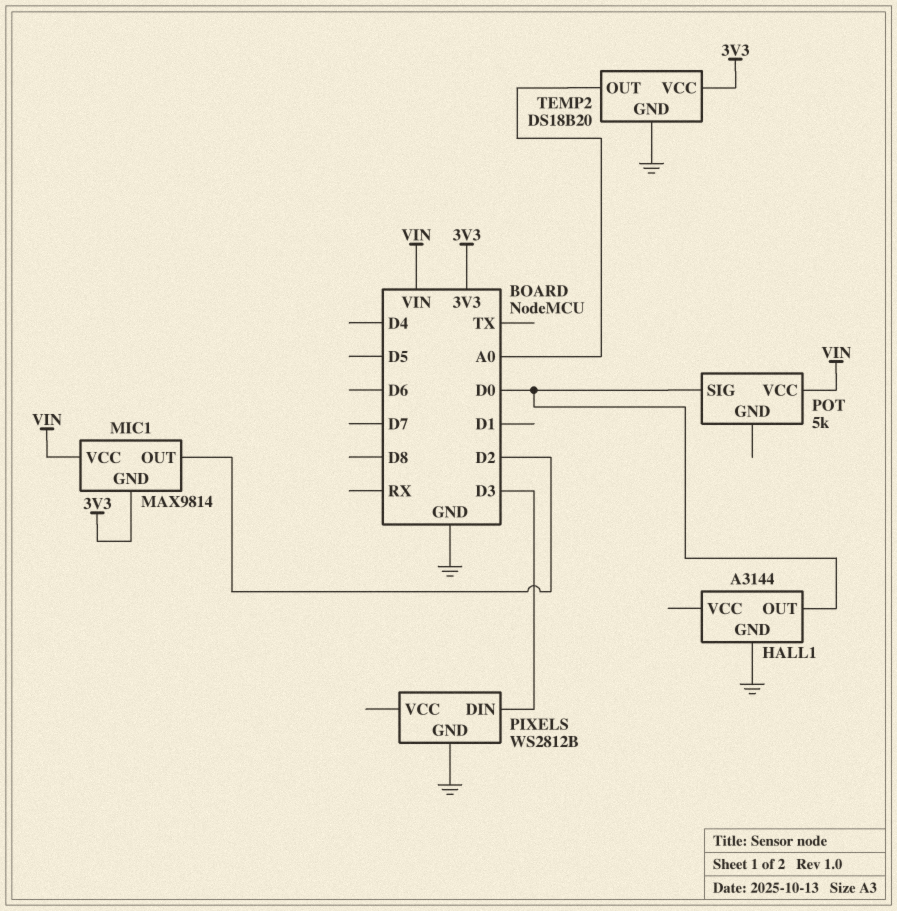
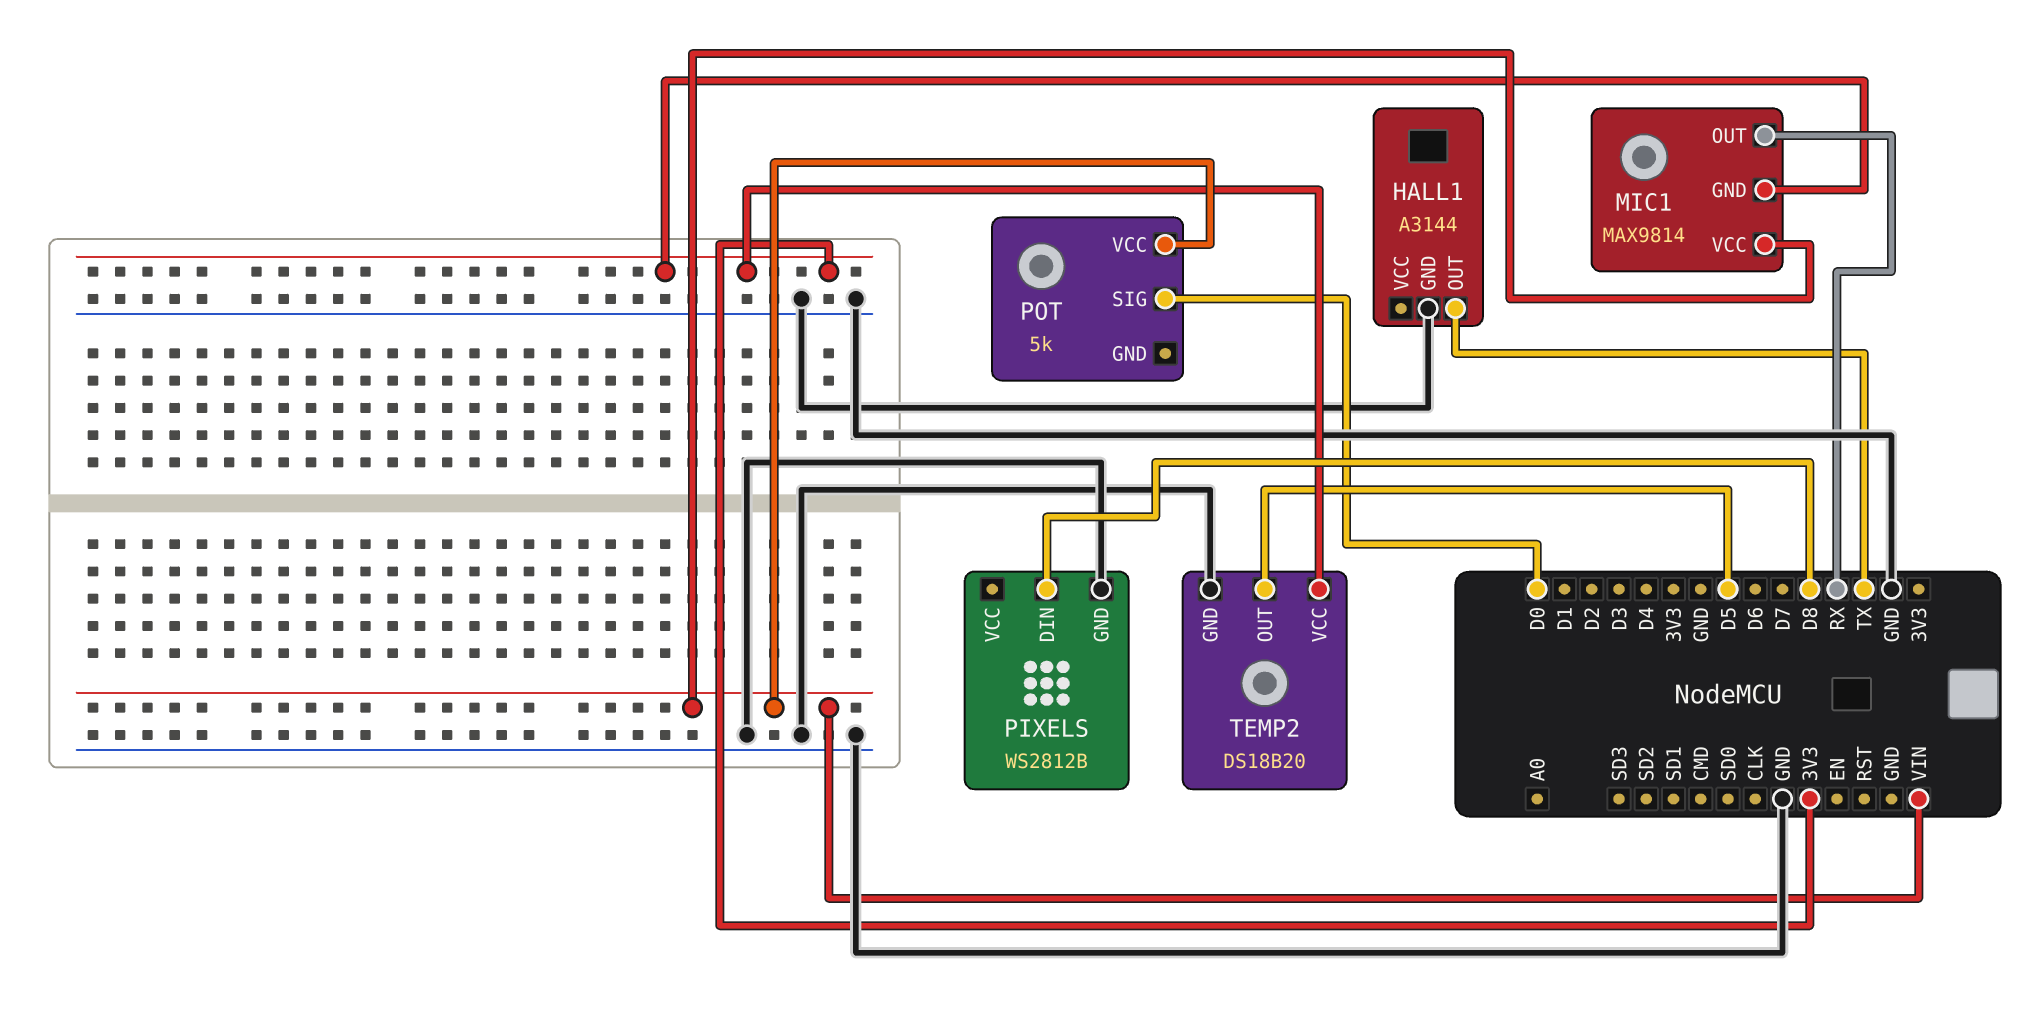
HALL1 pin OUT: D0 -> TX
MIC1 pin OUT: D2 -> RX
PIXELS pin DIN: D3 -> D8
TEMP2 pin OUT: A0 -> D5

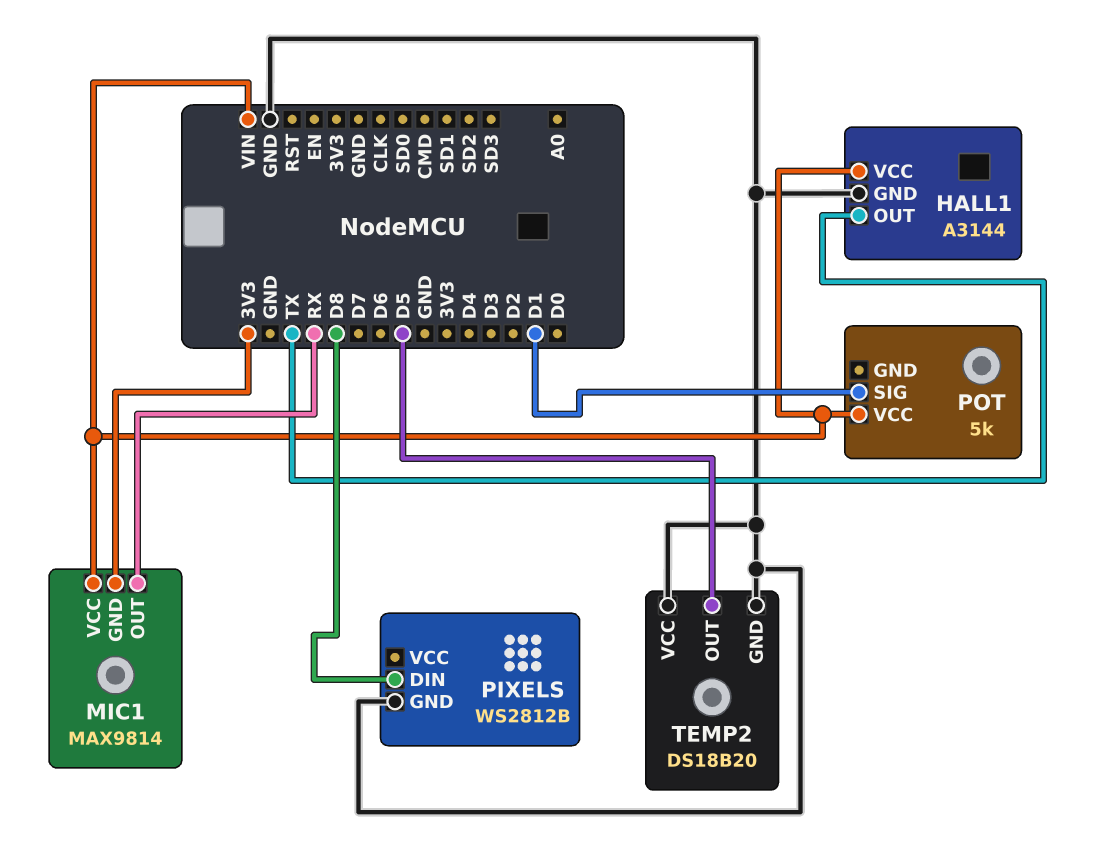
HALL1 pin VCC: none -> VIN
POT pin SIG: D0 -> D1
TEMP2 pin VCC: 3V3 -> GND

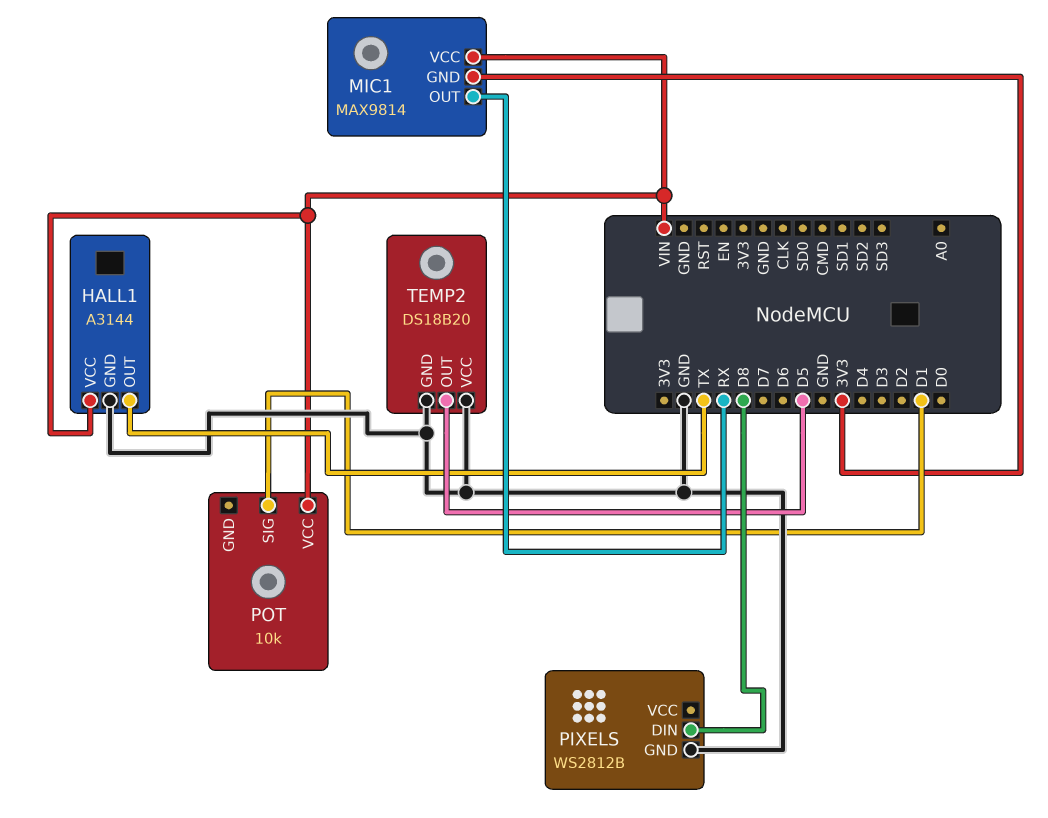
POT: 5k -> 10k

